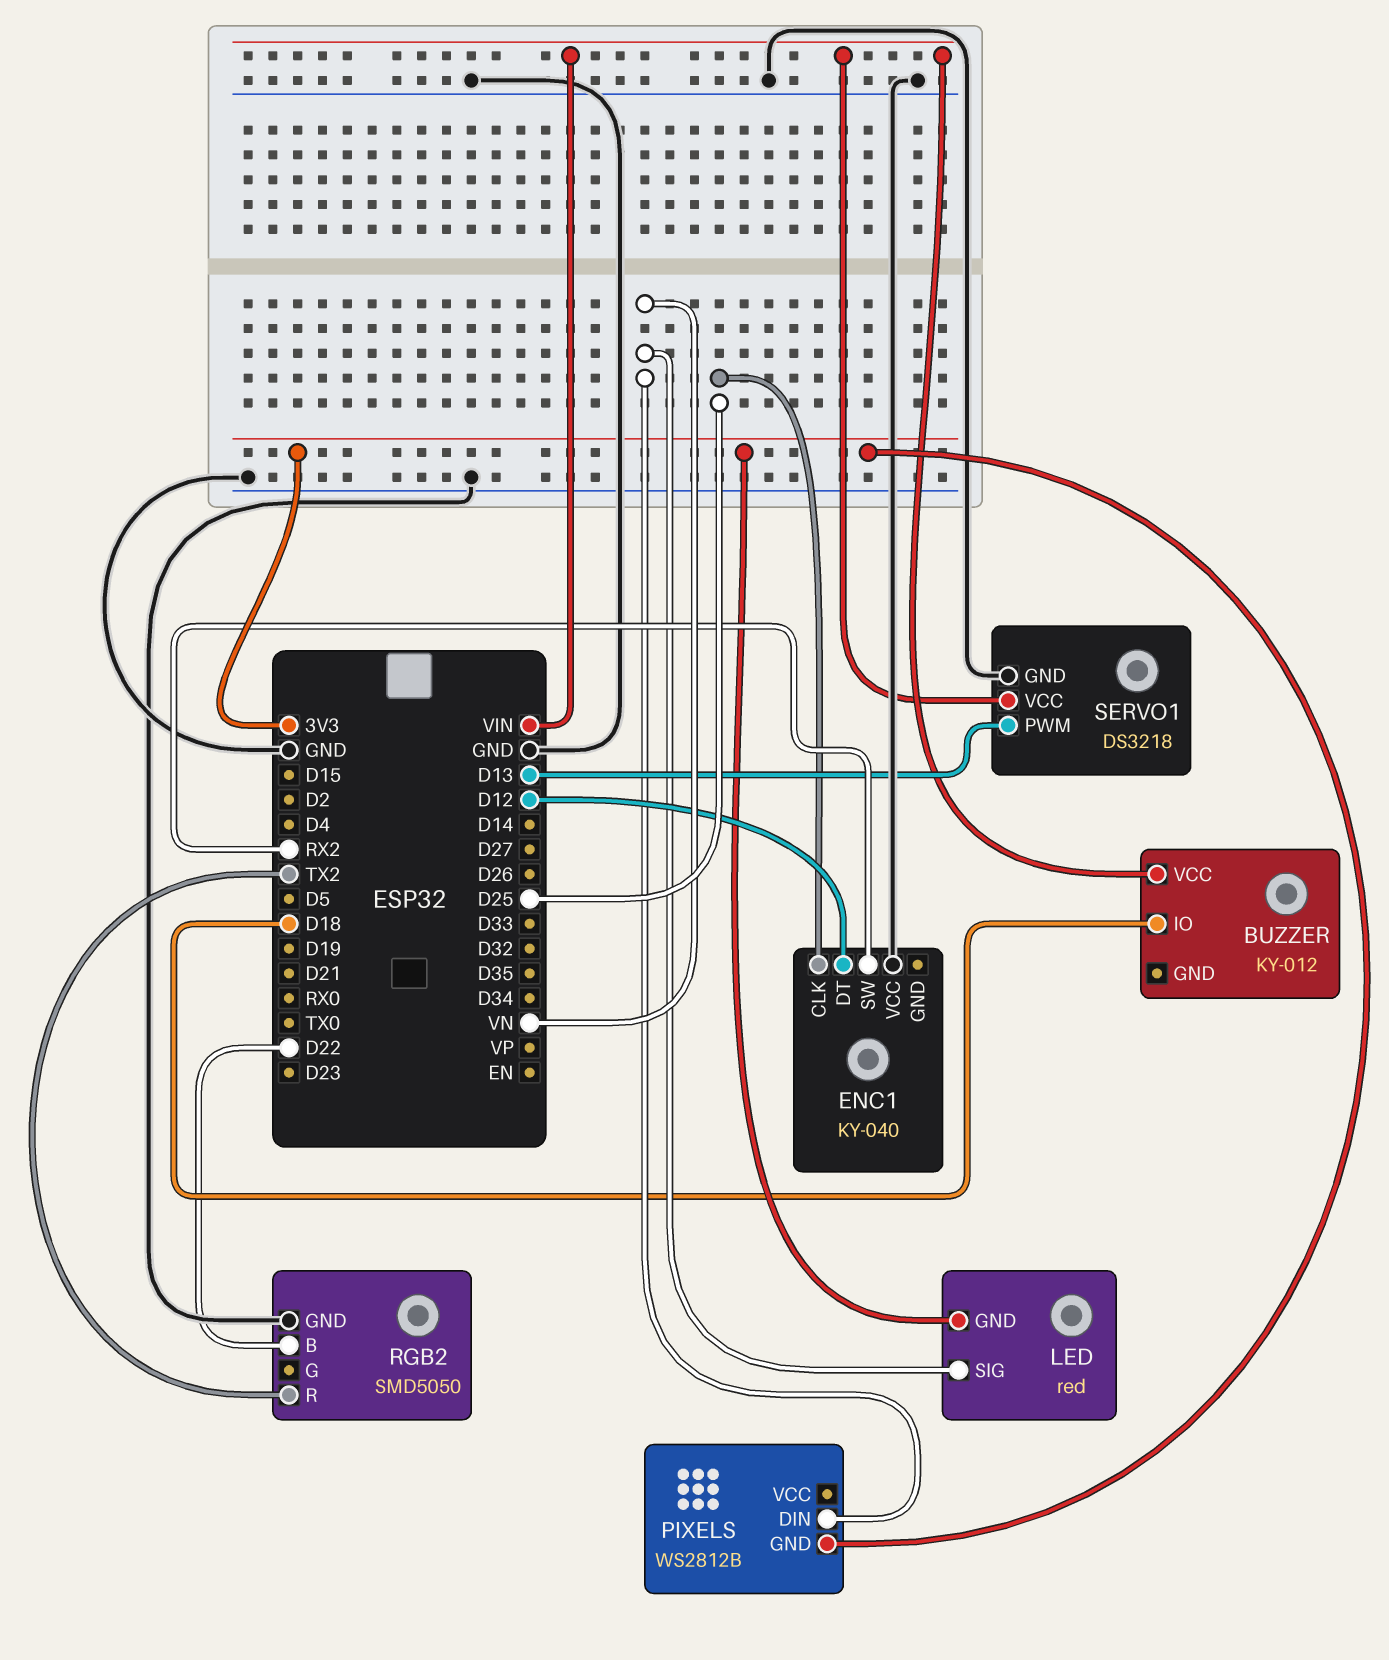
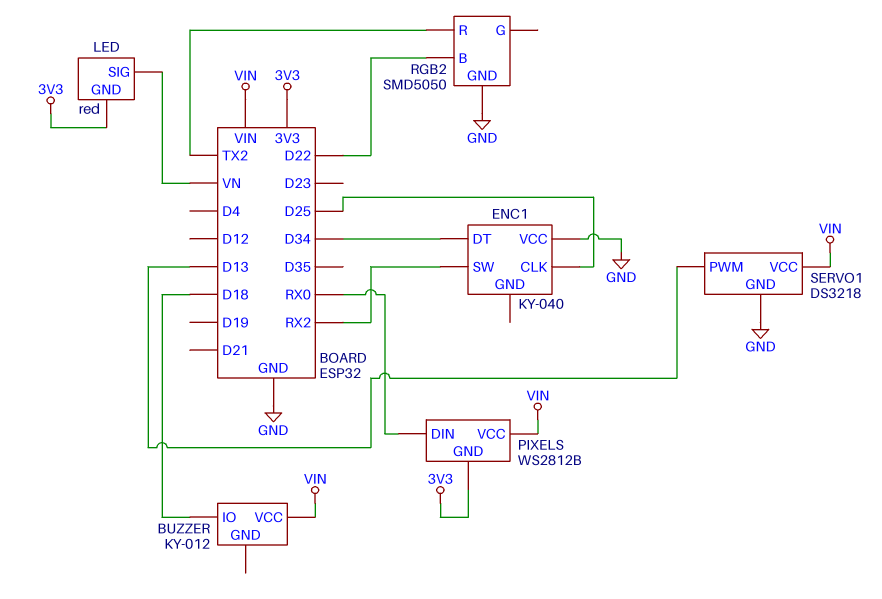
ENC1 pin DT: D12 -> D34
PIXELS pin DIN: VN -> RX0
PIXELS pin VCC: none -> VIN

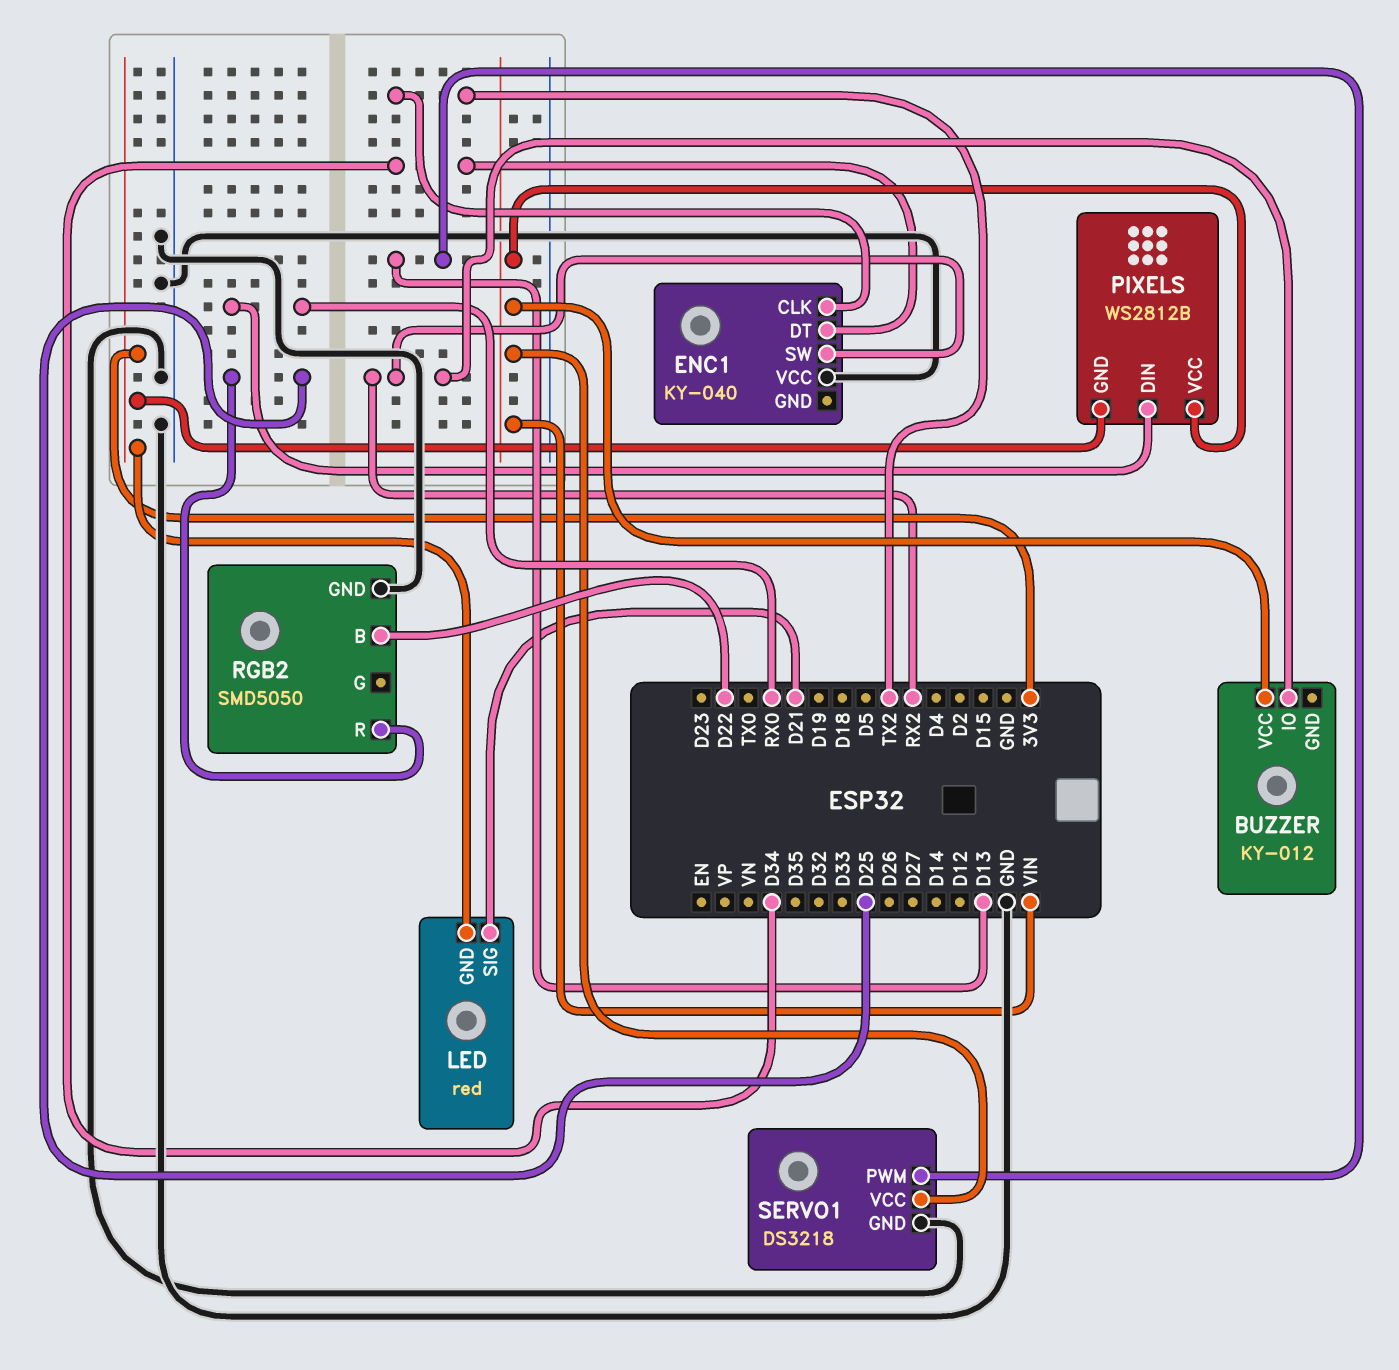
BUZZER pin IO: D18 -> RX2
ENC1 pin CLK: D25 -> TX2
LED pin SIG: VN -> D21
RGB2 pin R: TX2 -> D25

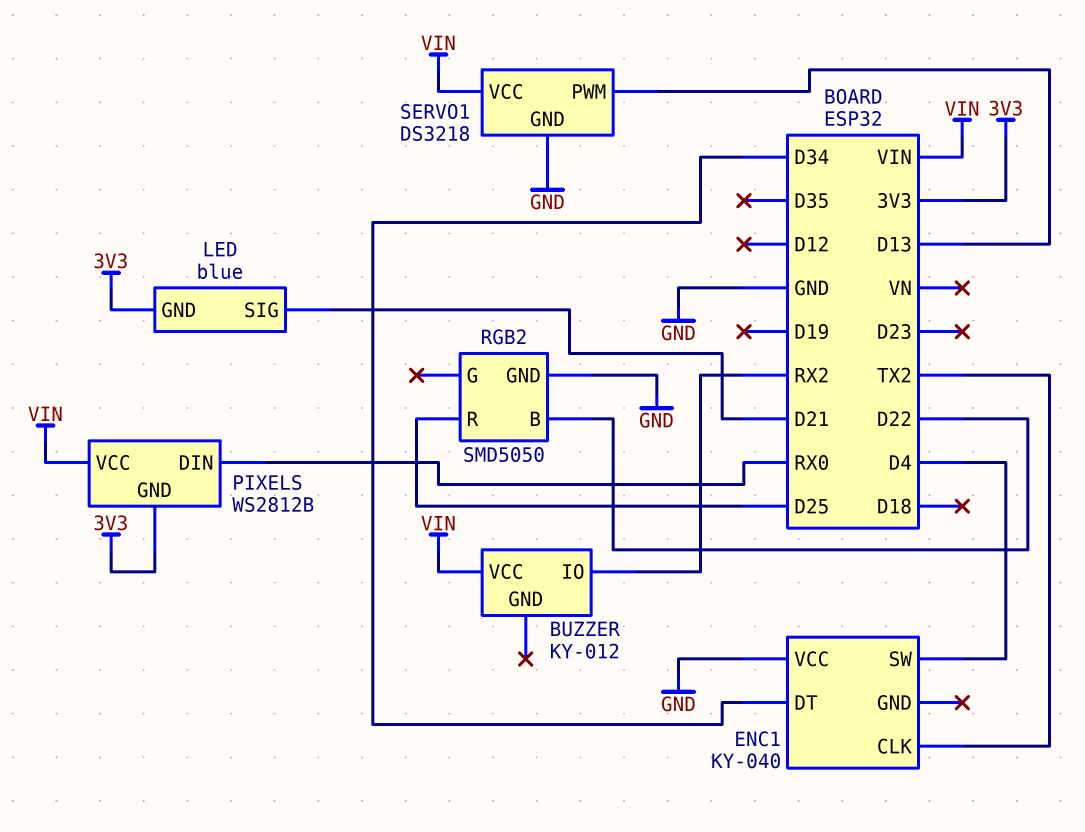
ENC1 pin SW: RX2 -> D4
LED: red -> blue

